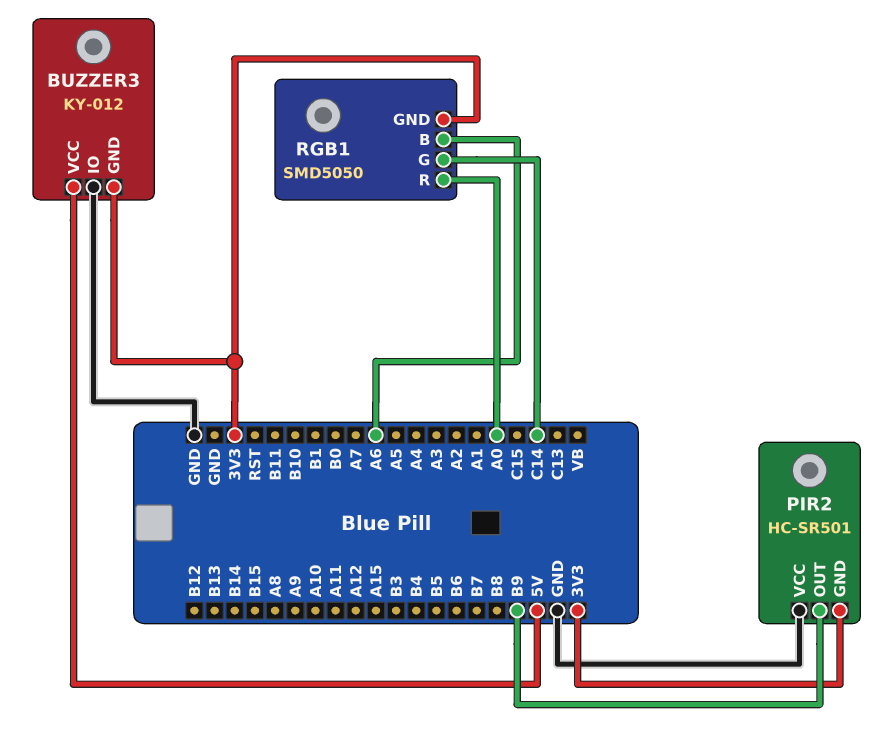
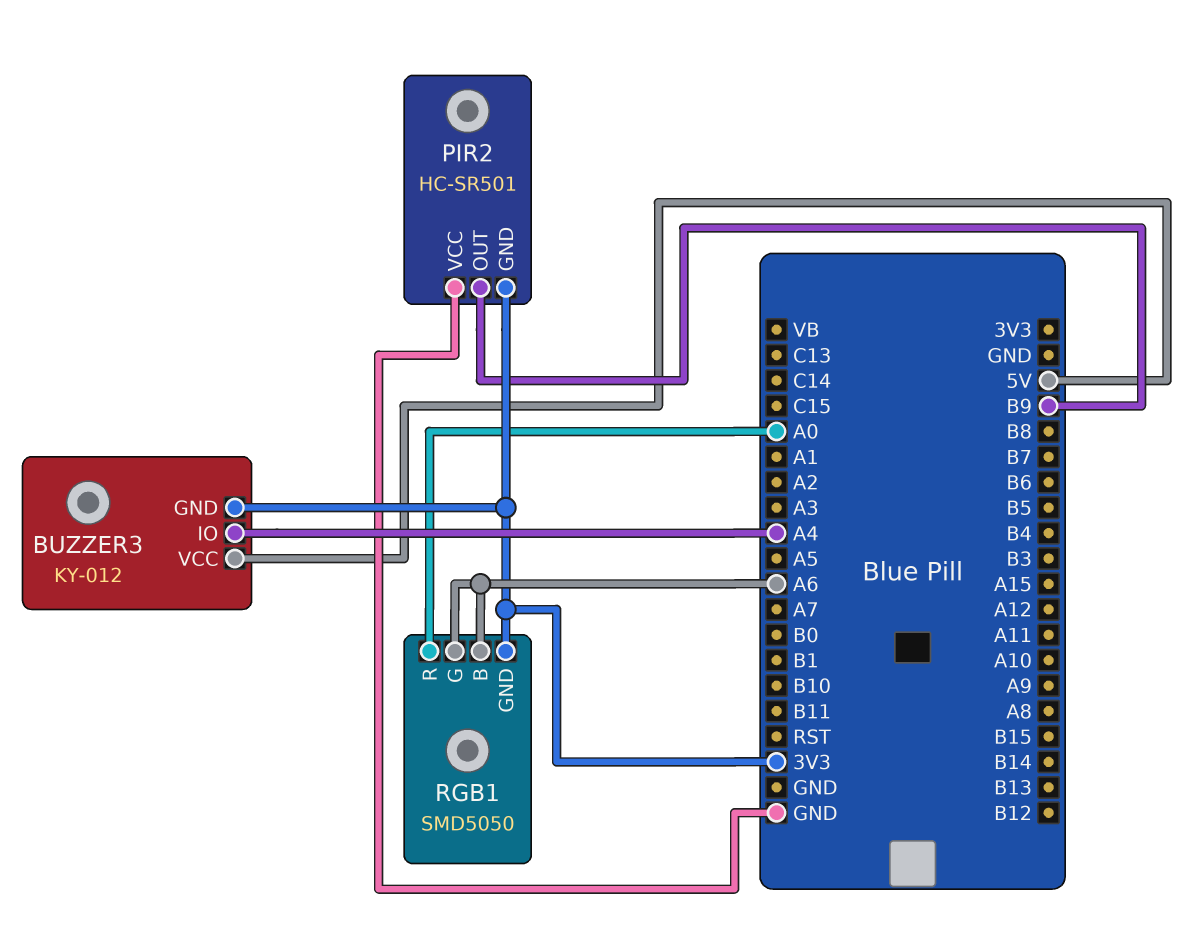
BUZZER3 pin IO: GND -> A4
RGB1 pin G: C14 -> A6

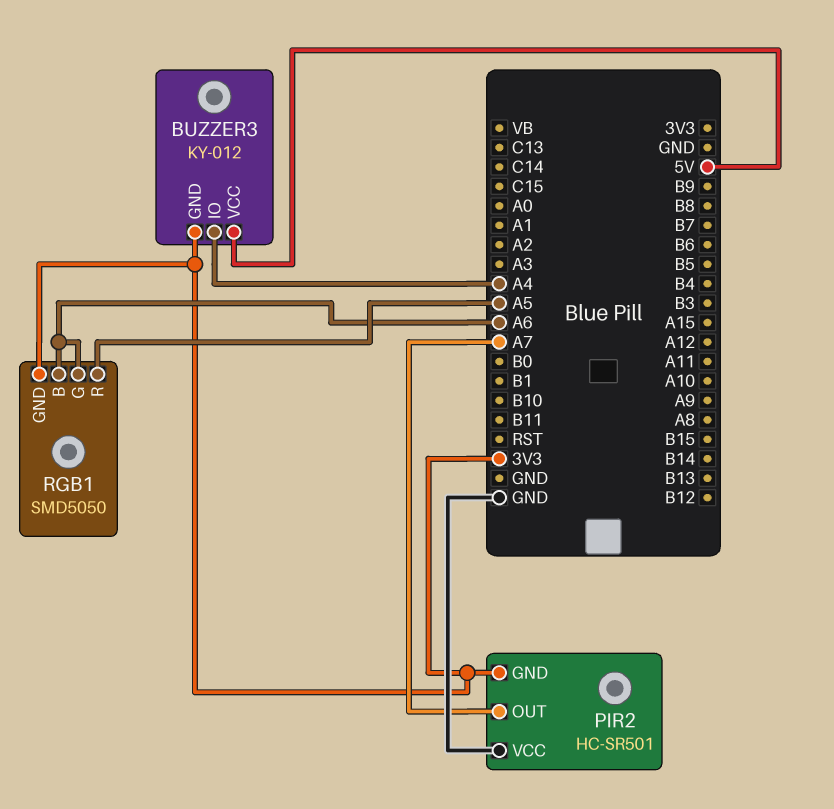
PIR2 pin OUT: B9 -> A7
RGB1 pin R: A0 -> A5

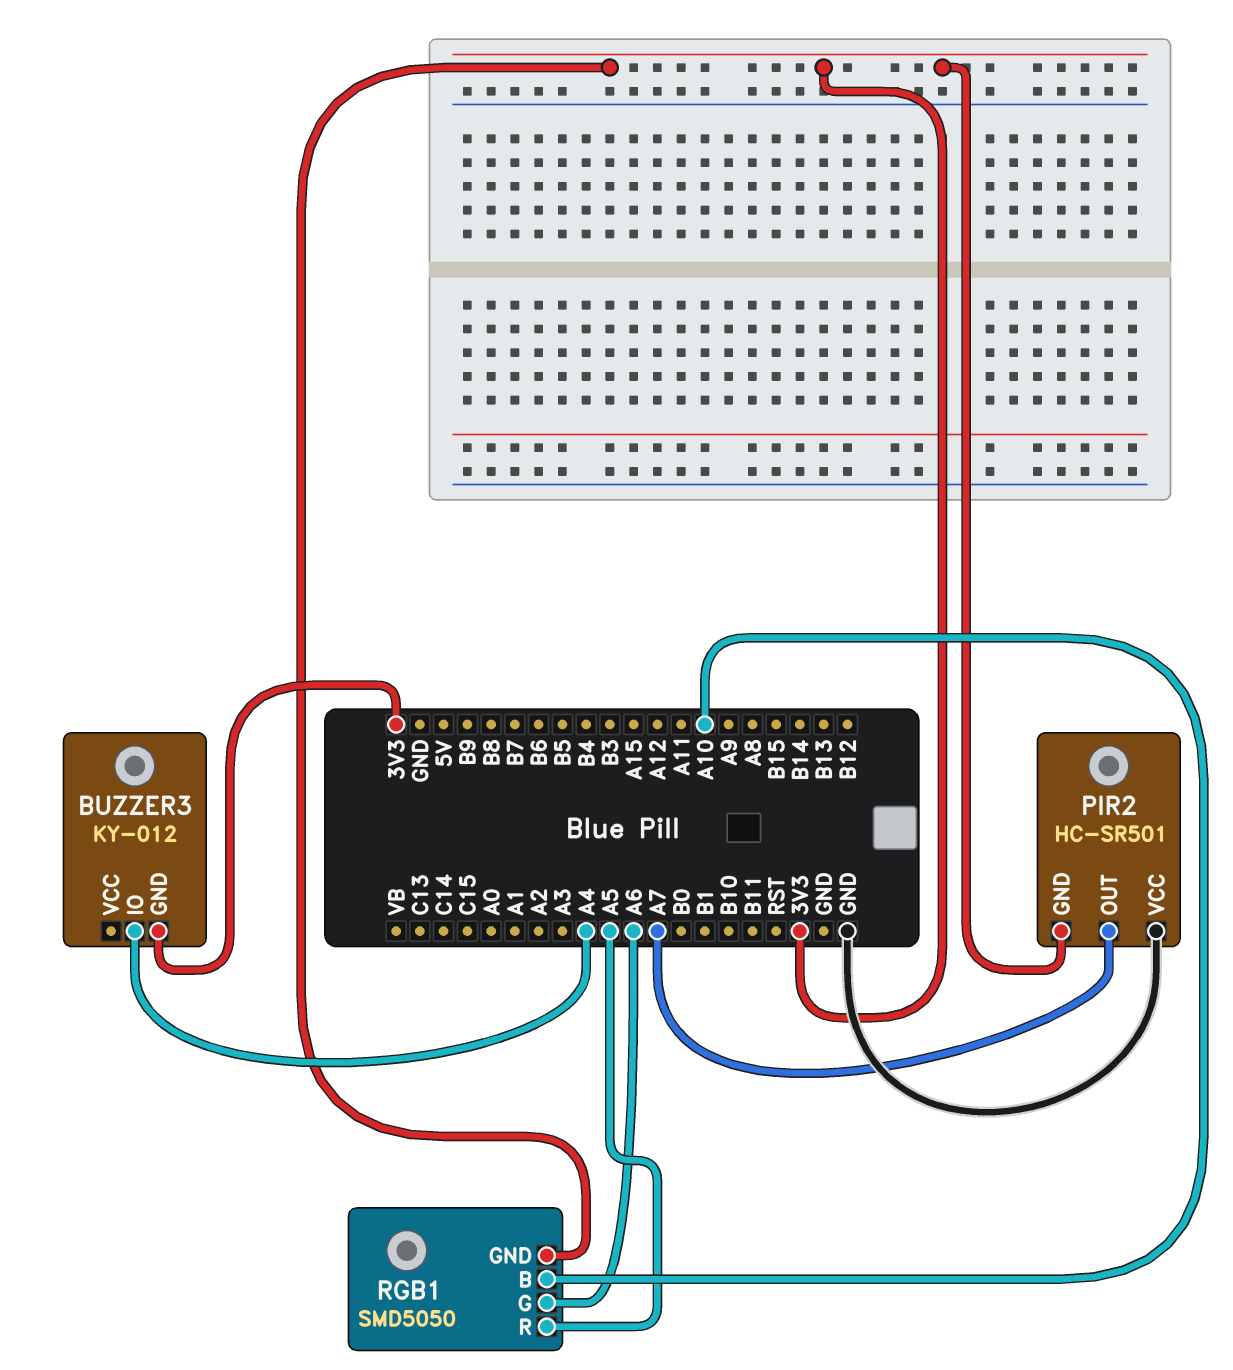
BUZZER3 pin VCC: 5V -> none
RGB1 pin B: A6 -> A10

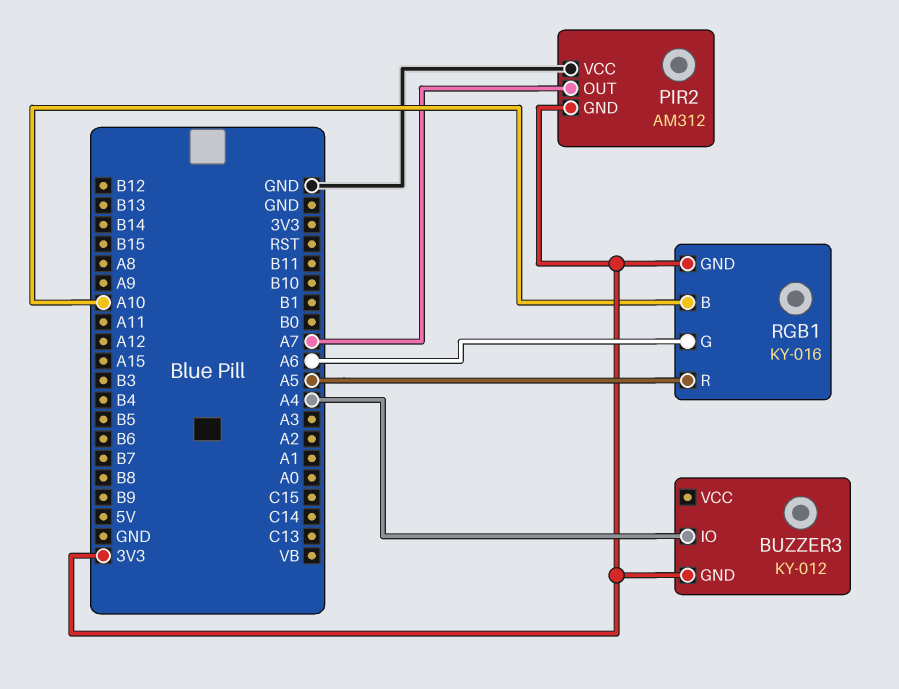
PIR2: HC-SR501 -> AM312
RGB1: SMD5050 -> KY-016

